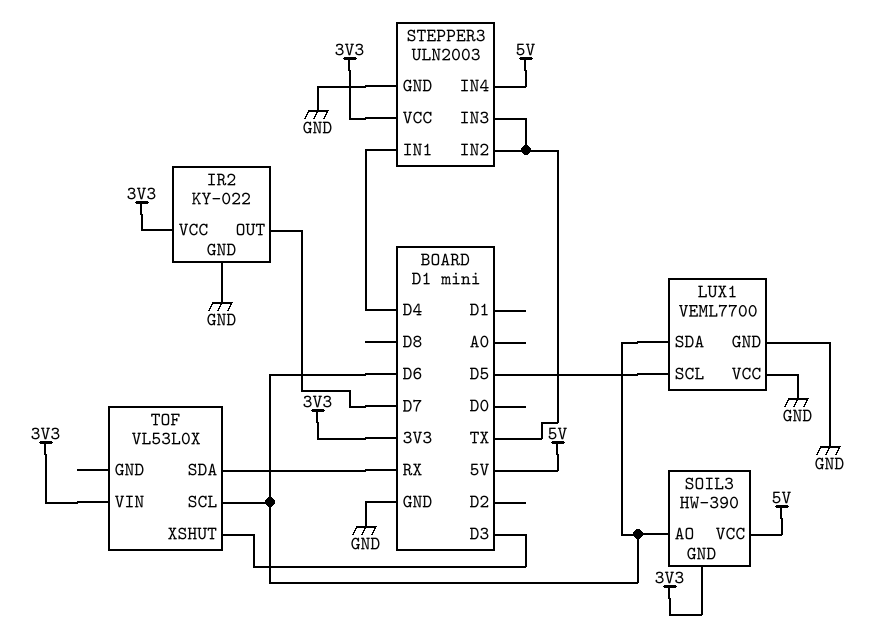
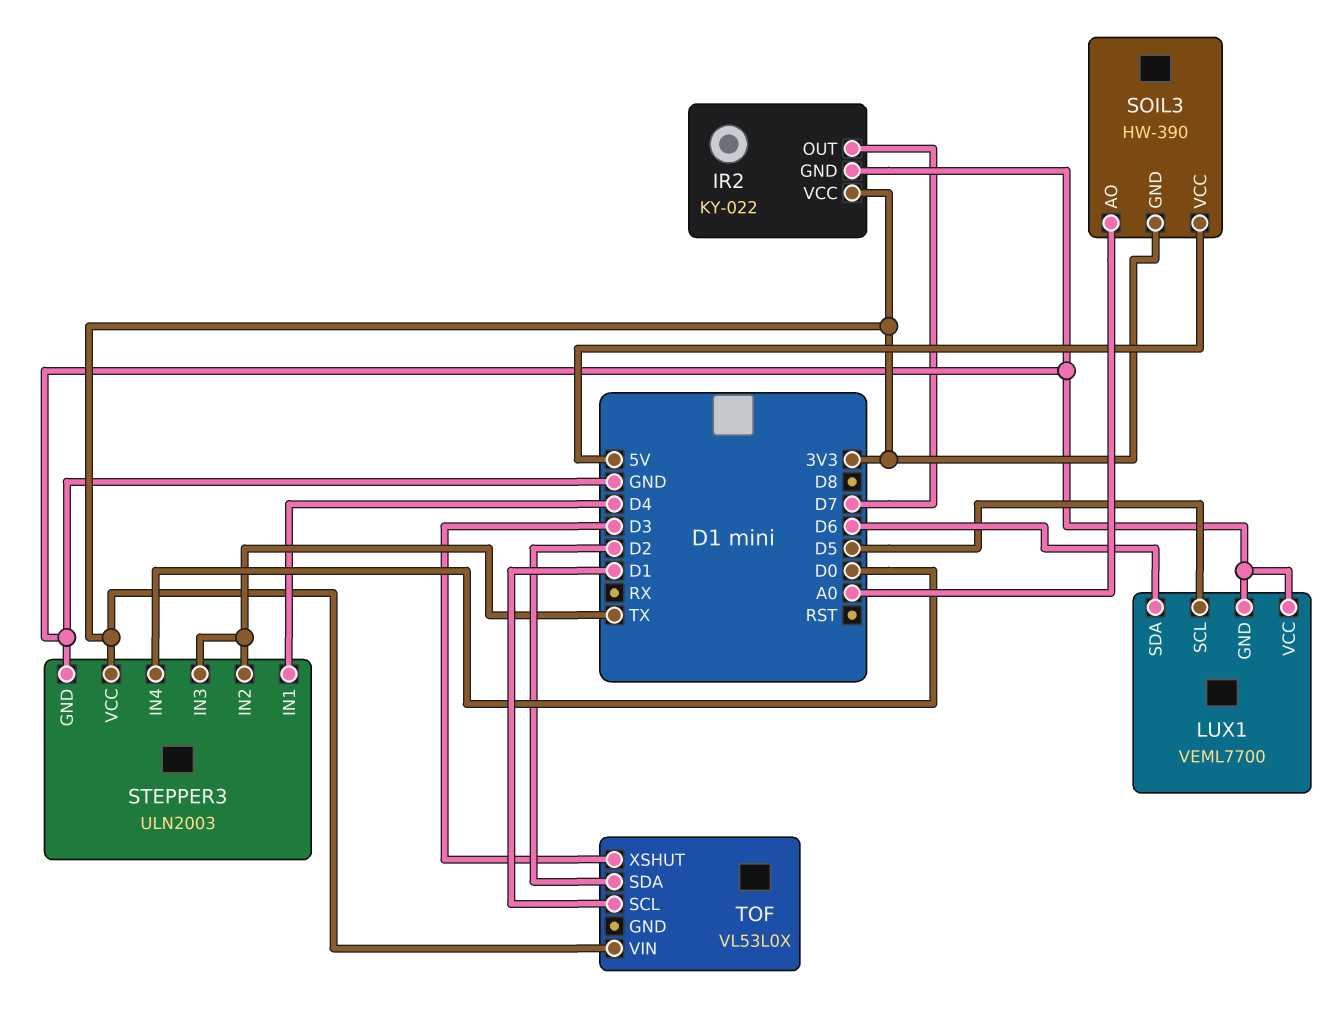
SOIL3 pin AO: D6 -> A0
STEPPER3 pin IN4: 5V -> D0
TOF pin SCL: D6 -> D1
TOF pin SDA: RX -> D2

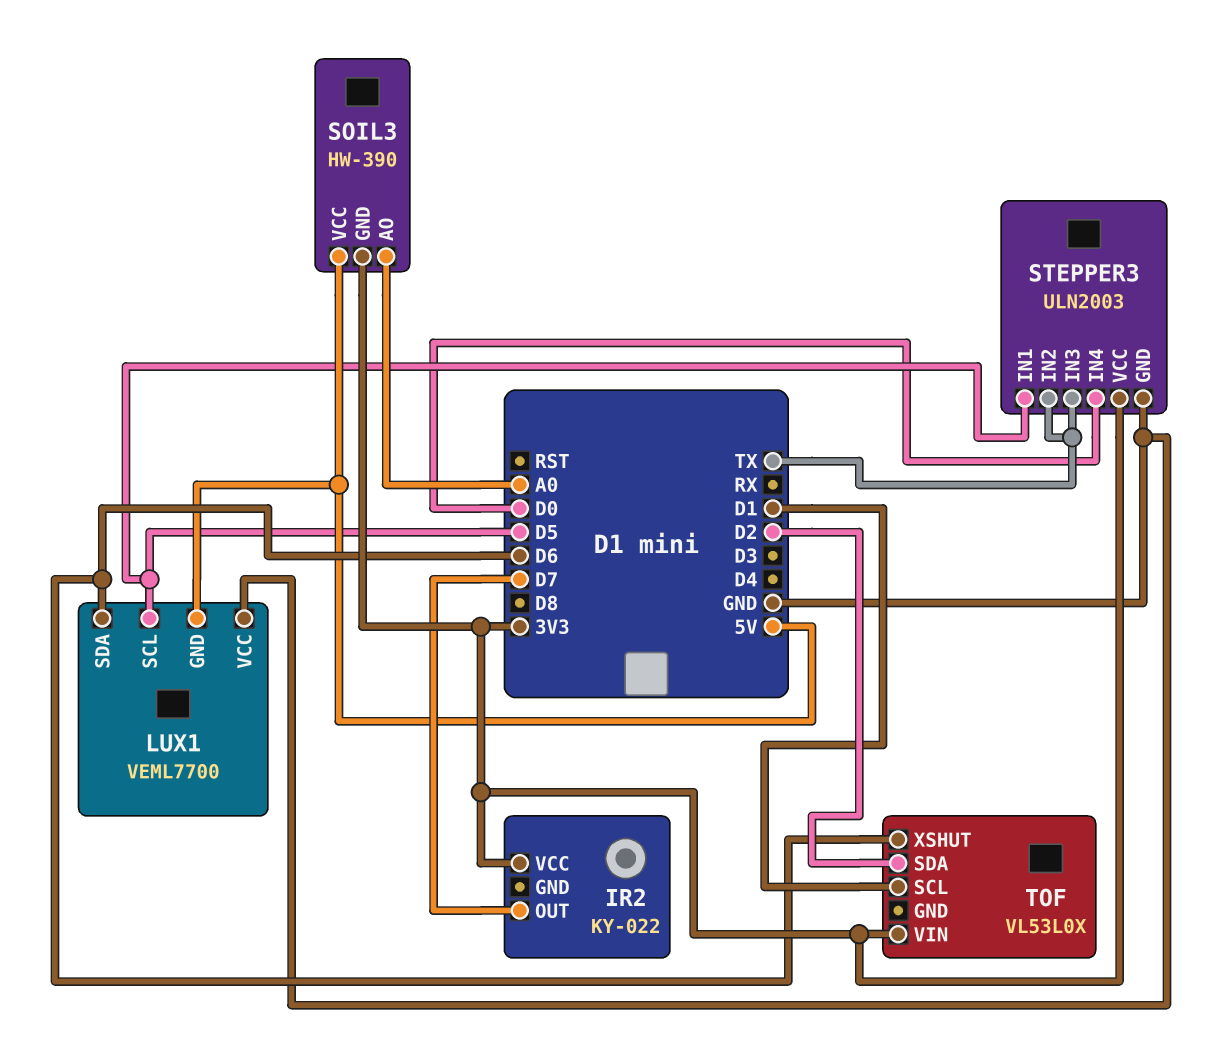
IR2 pin GND: GND -> none
LUX1 pin GND: GND -> 5V
STEPPER3 pin IN1: D4 -> D5
TOF pin XSHUT: D3 -> D6

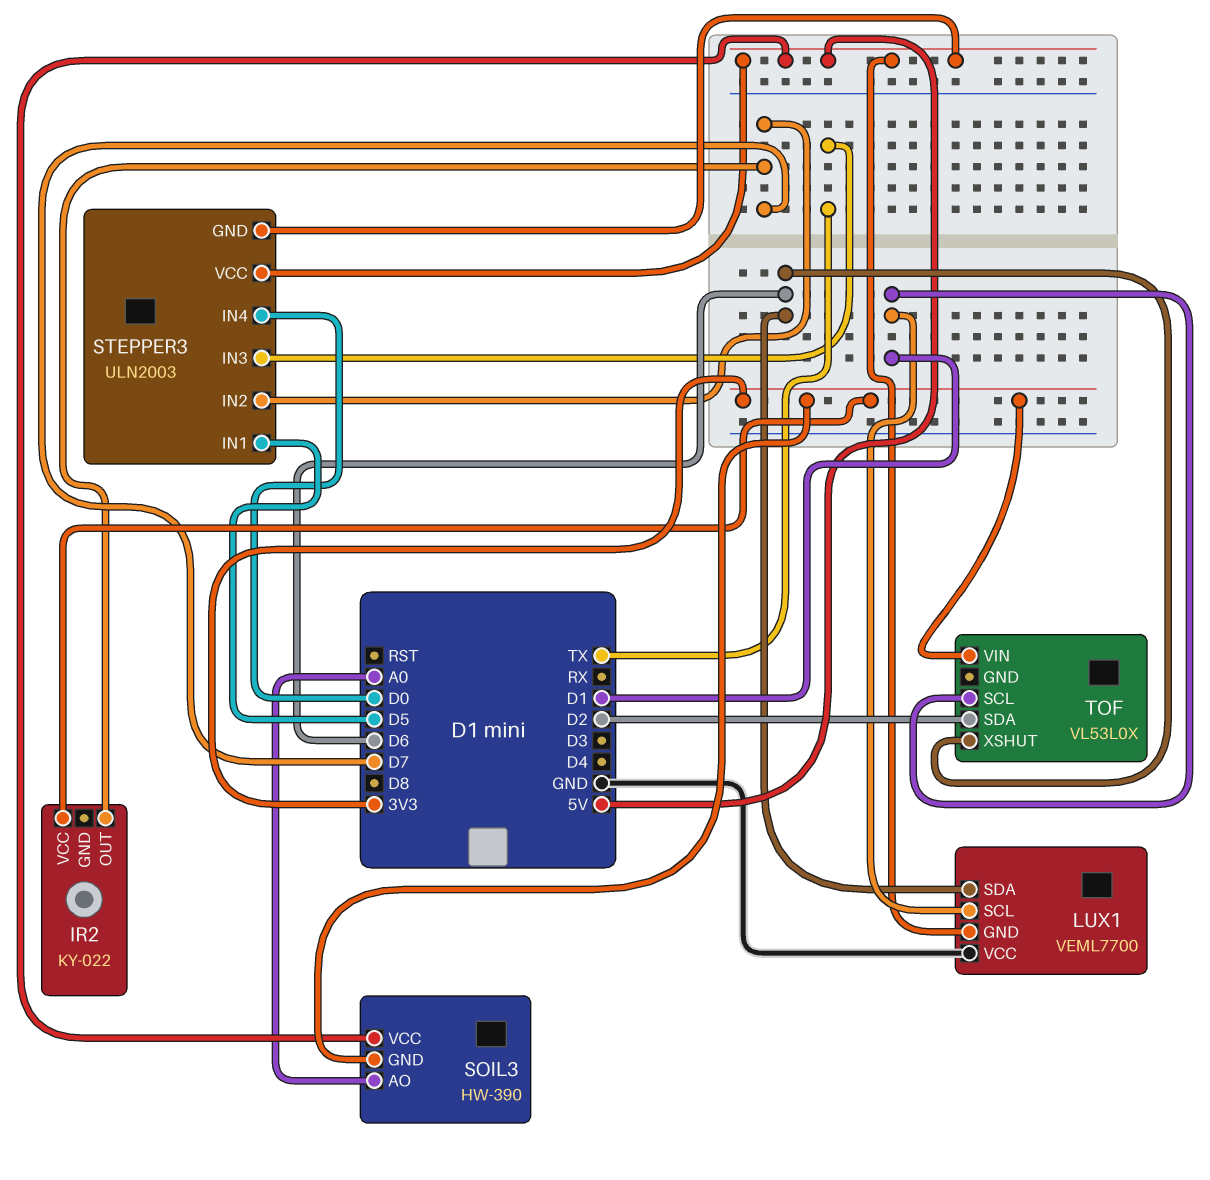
LUX1 pin SCL: D5 -> D1
STEPPER3 pin GND: GND -> 5V
STEPPER3 pin IN2: TX -> D7
STEPPER3 pin VCC: 3V3 -> 5V

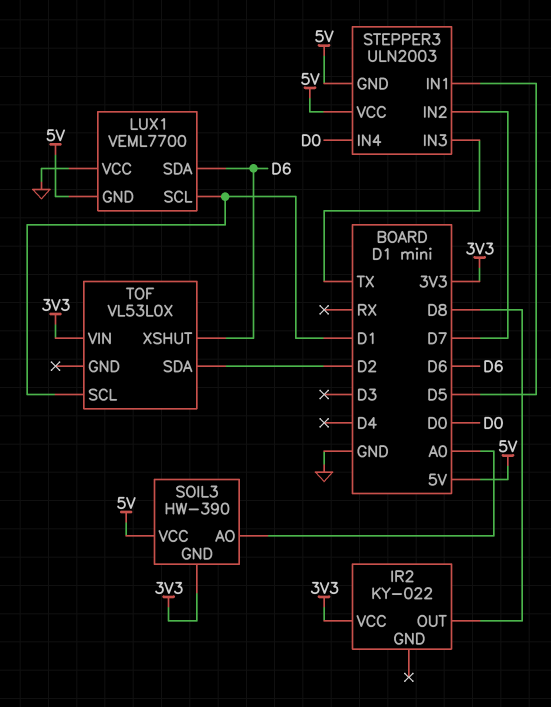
IR2 pin OUT: D7 -> D8

